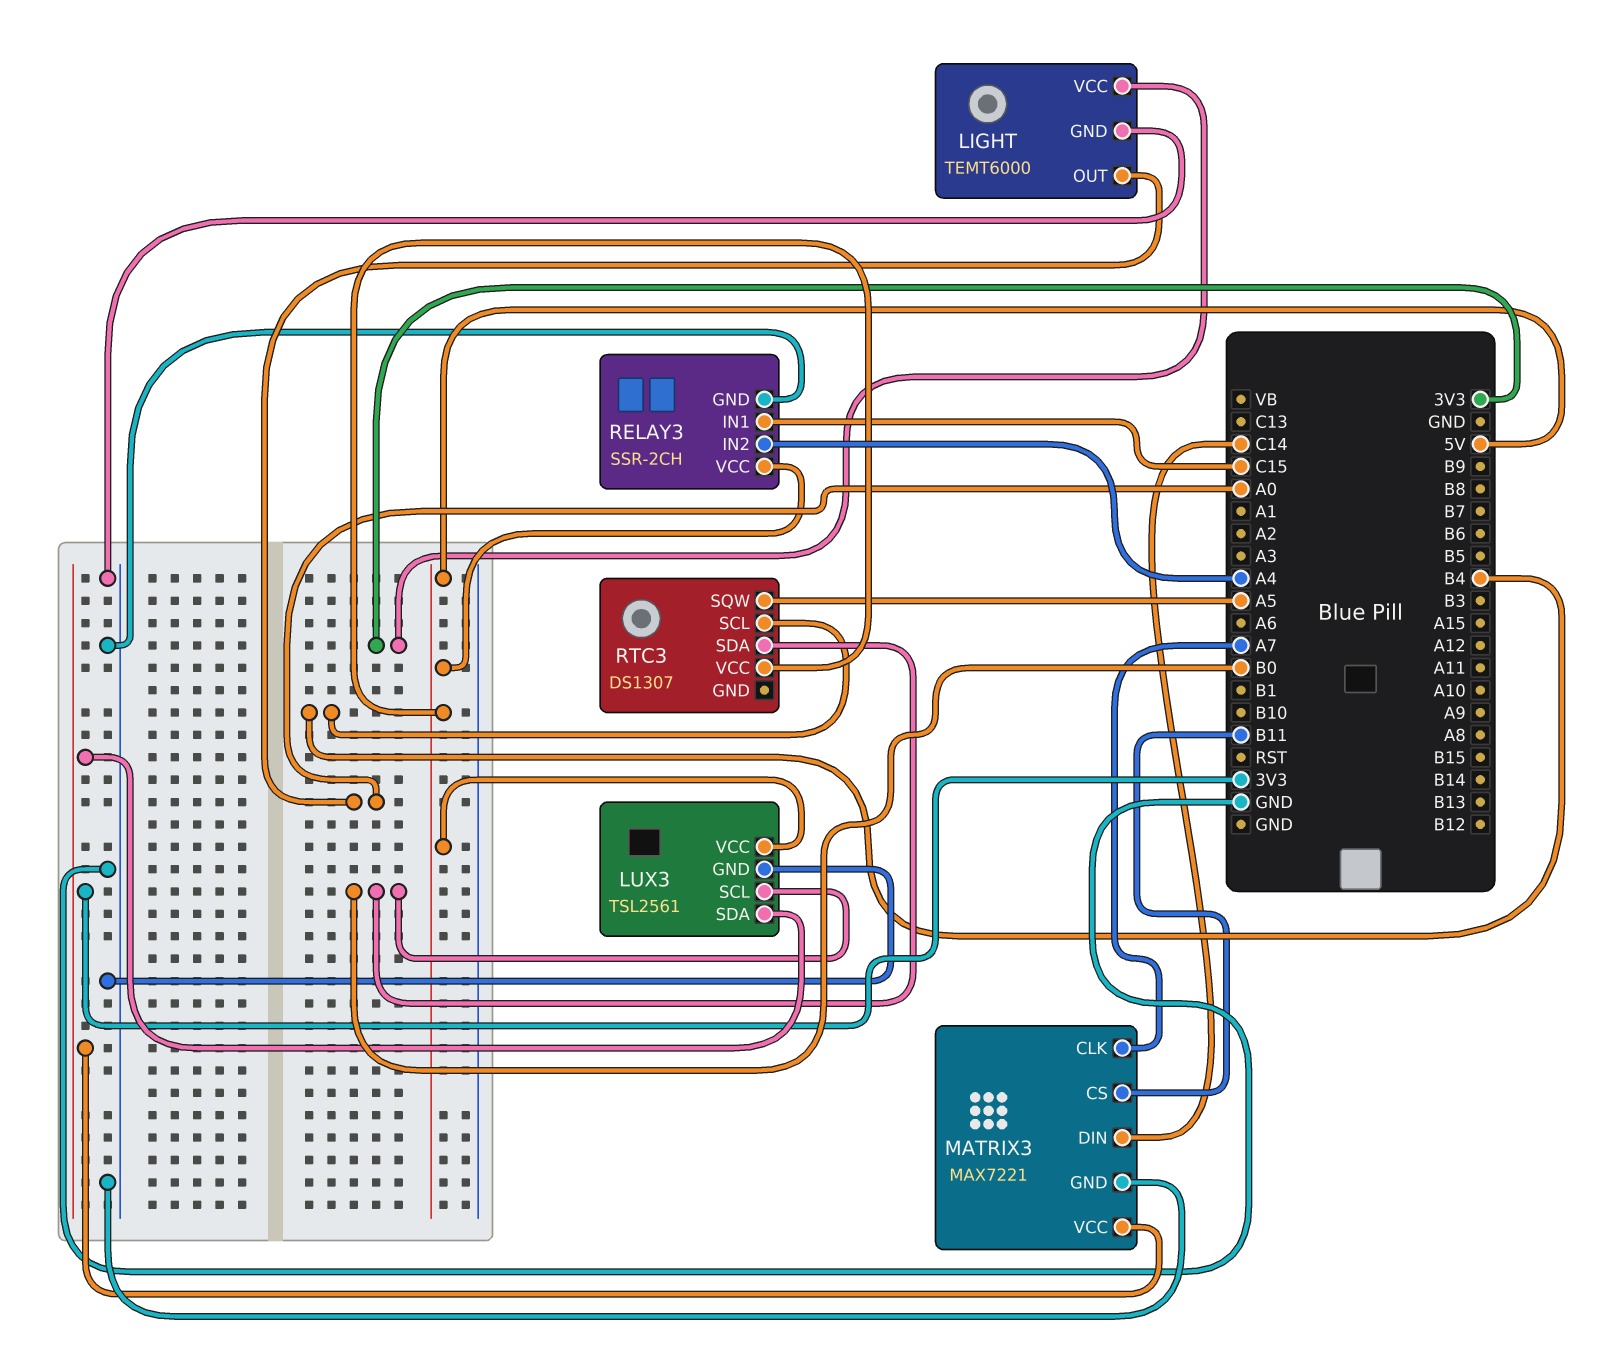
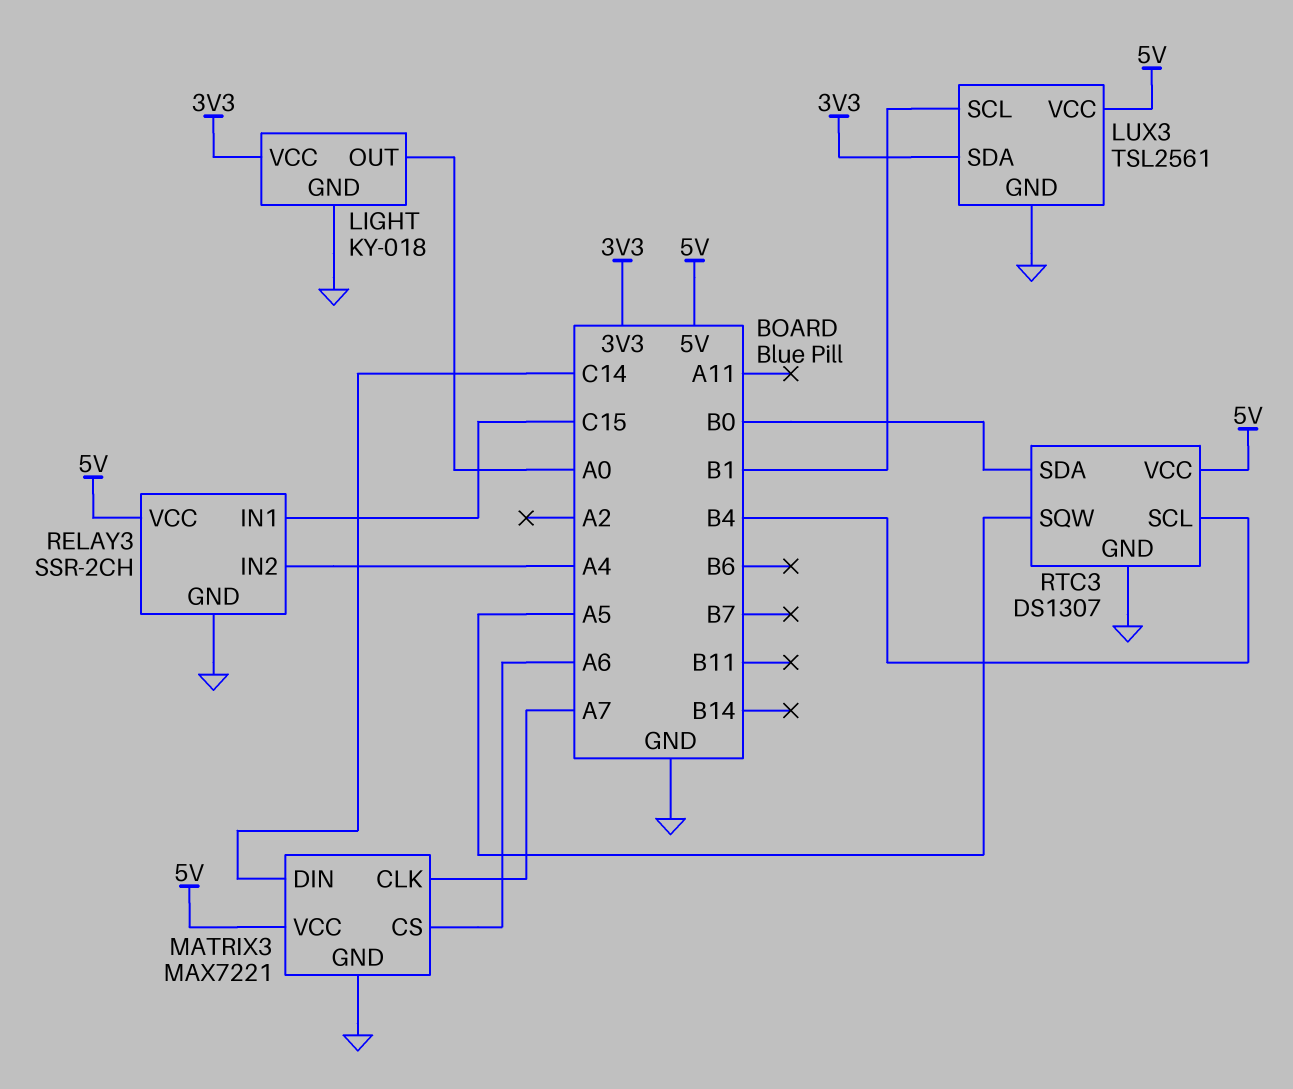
LIGHT: TEMT6000 -> KY-018
LUX3 pin SCL: B0 -> B1
MATRIX3 pin CS: B11 -> A6
MATRIX3 pin VCC: 3V3 -> 5V
RTC3 pin GND: none -> GND

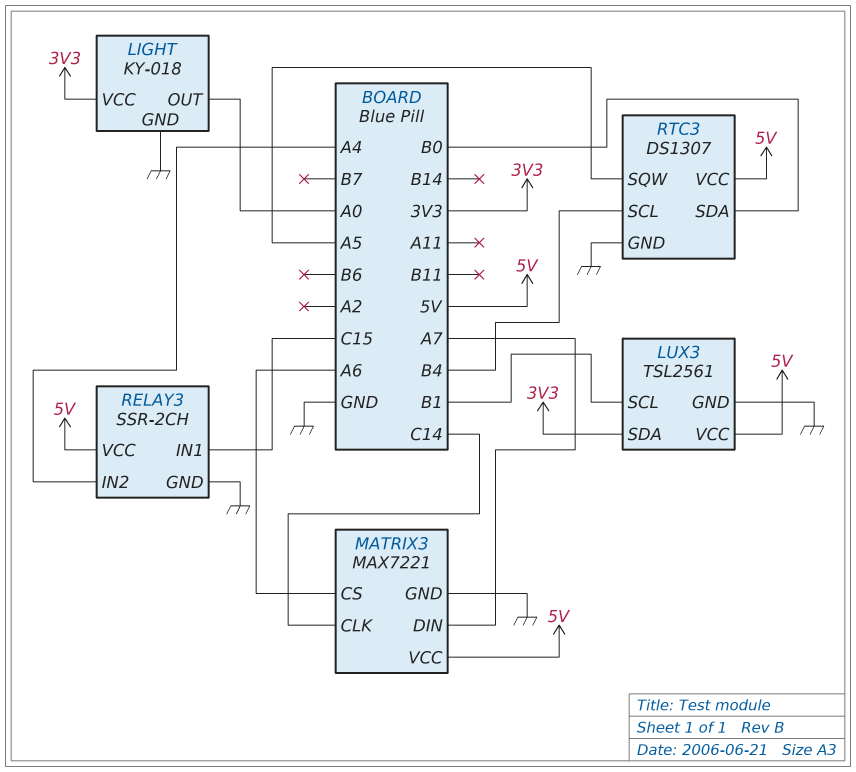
MATRIX3 pin CLK: A7 -> C14
MATRIX3 pin DIN: C14 -> A7

